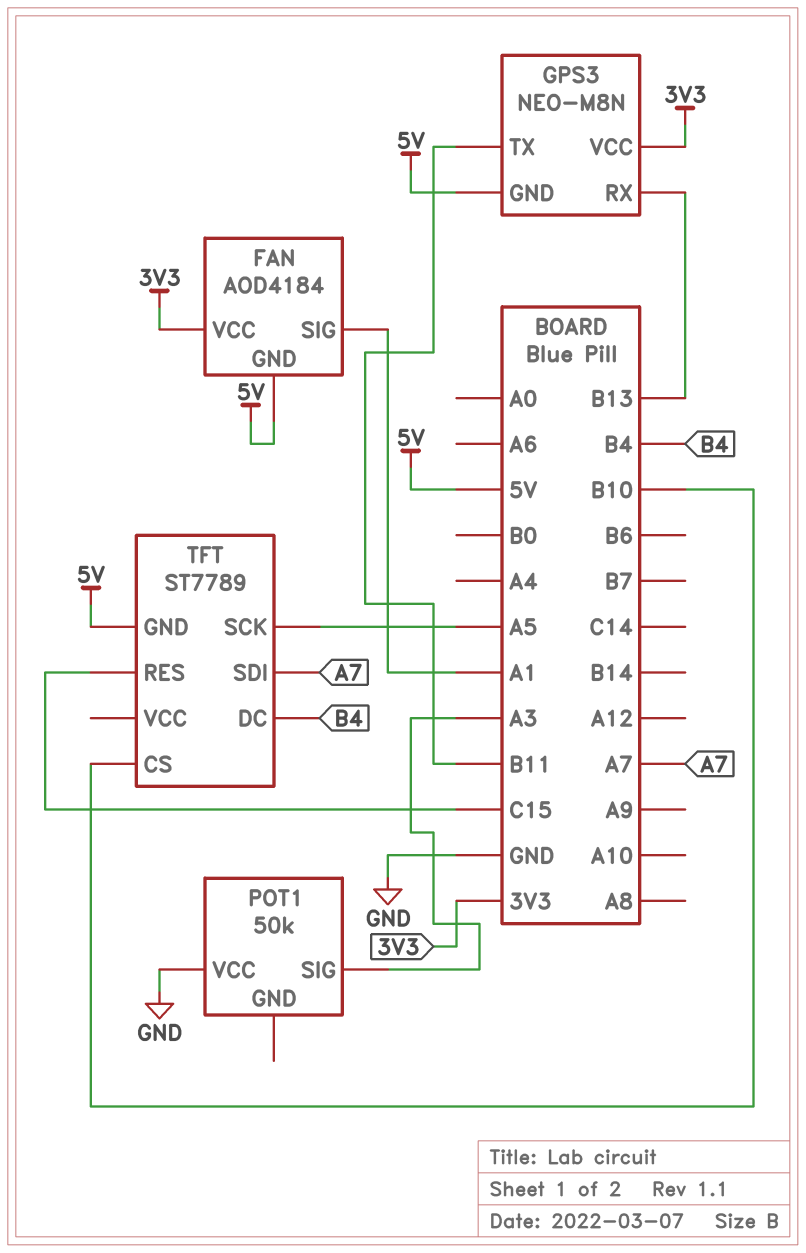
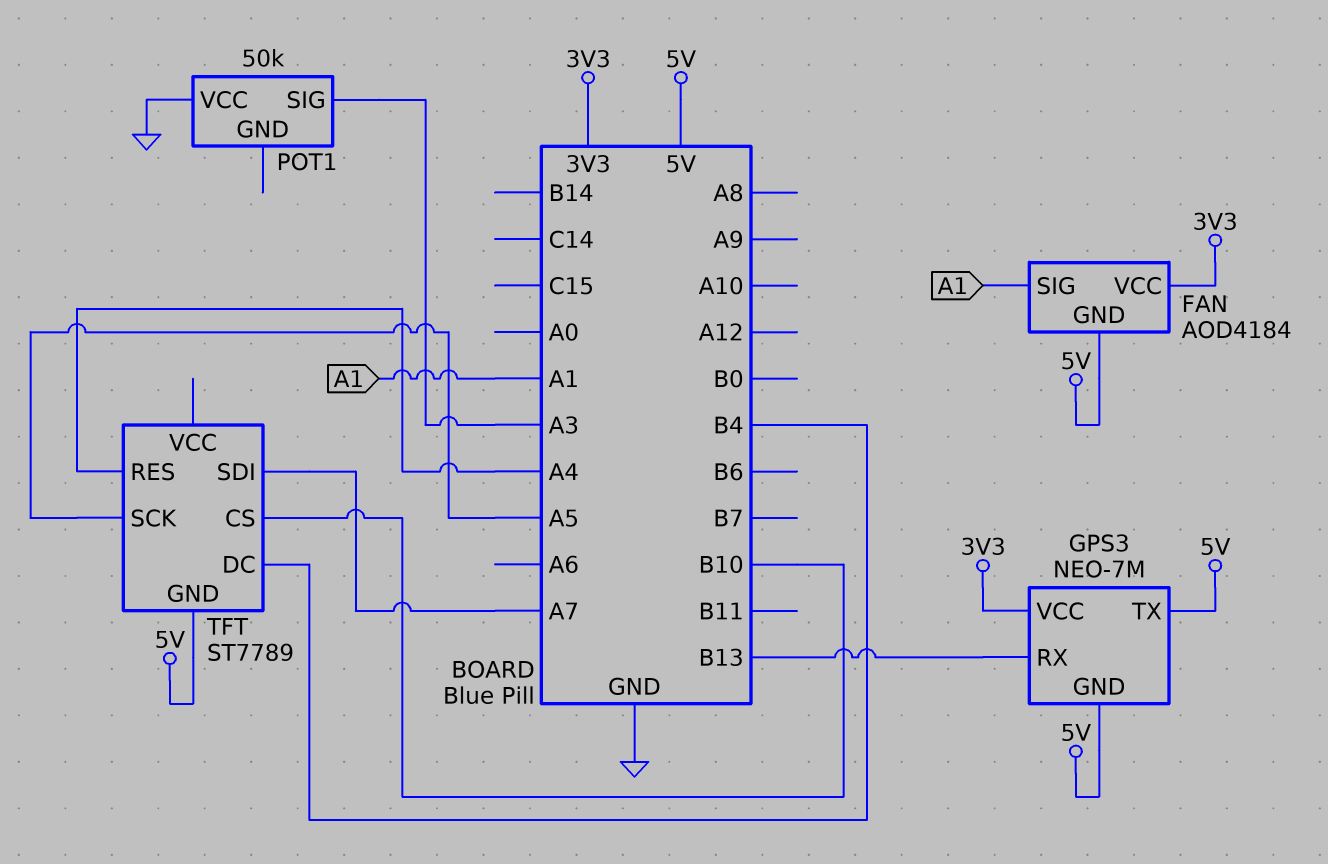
GPS3: NEO-M8N -> NEO-7M
GPS3 pin TX: B11 -> 5V
TFT pin RES: C15 -> A4

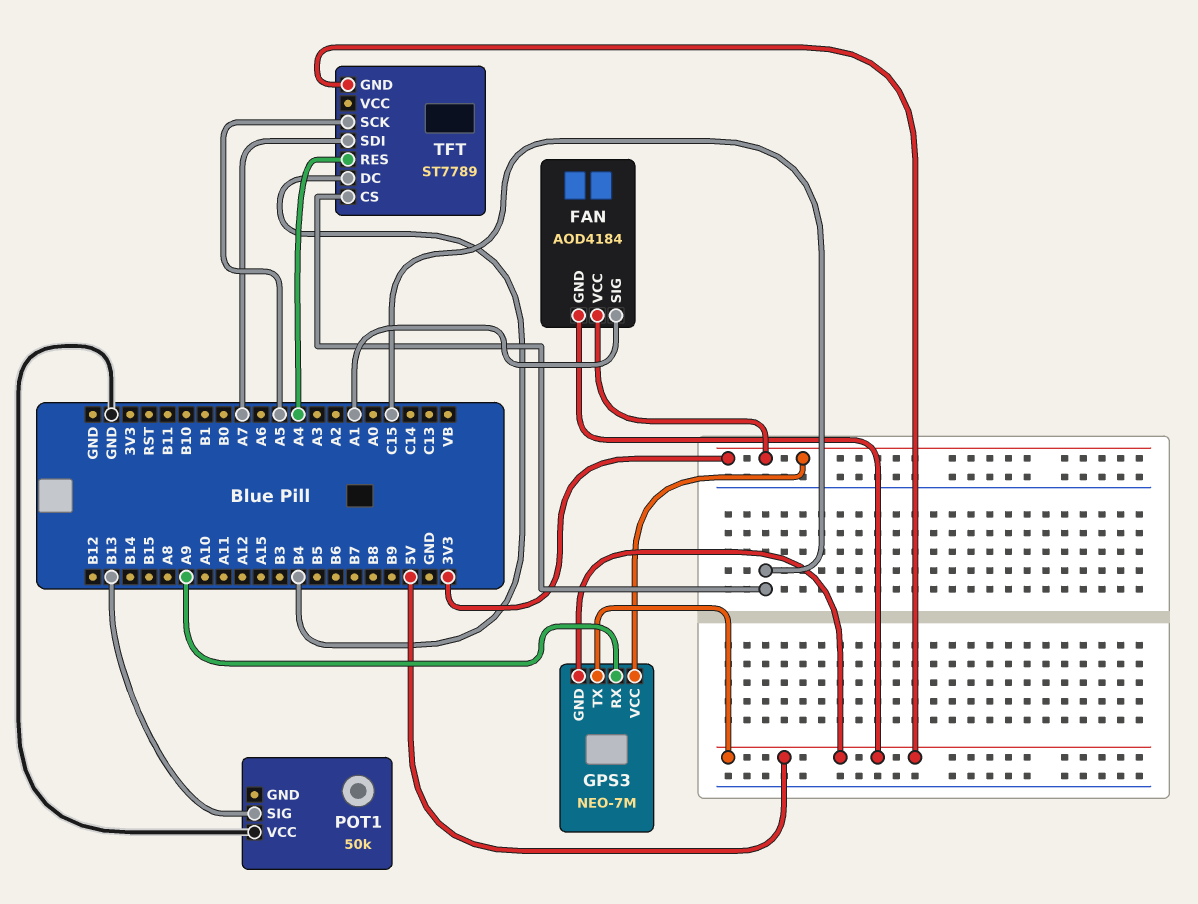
GPS3 pin RX: B13 -> A9
POT1 pin SIG: A3 -> B13
TFT pin CS: B10 -> C15

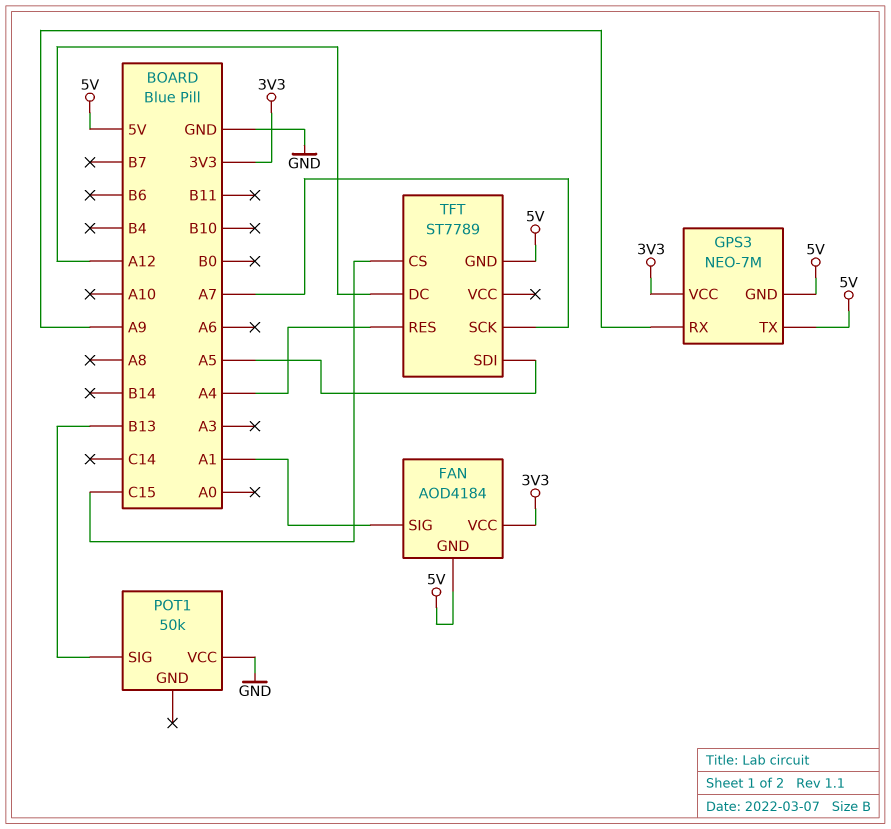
TFT pin DC: B4 -> A12
TFT pin SCK: A5 -> A7
TFT pin SDI: A7 -> A5

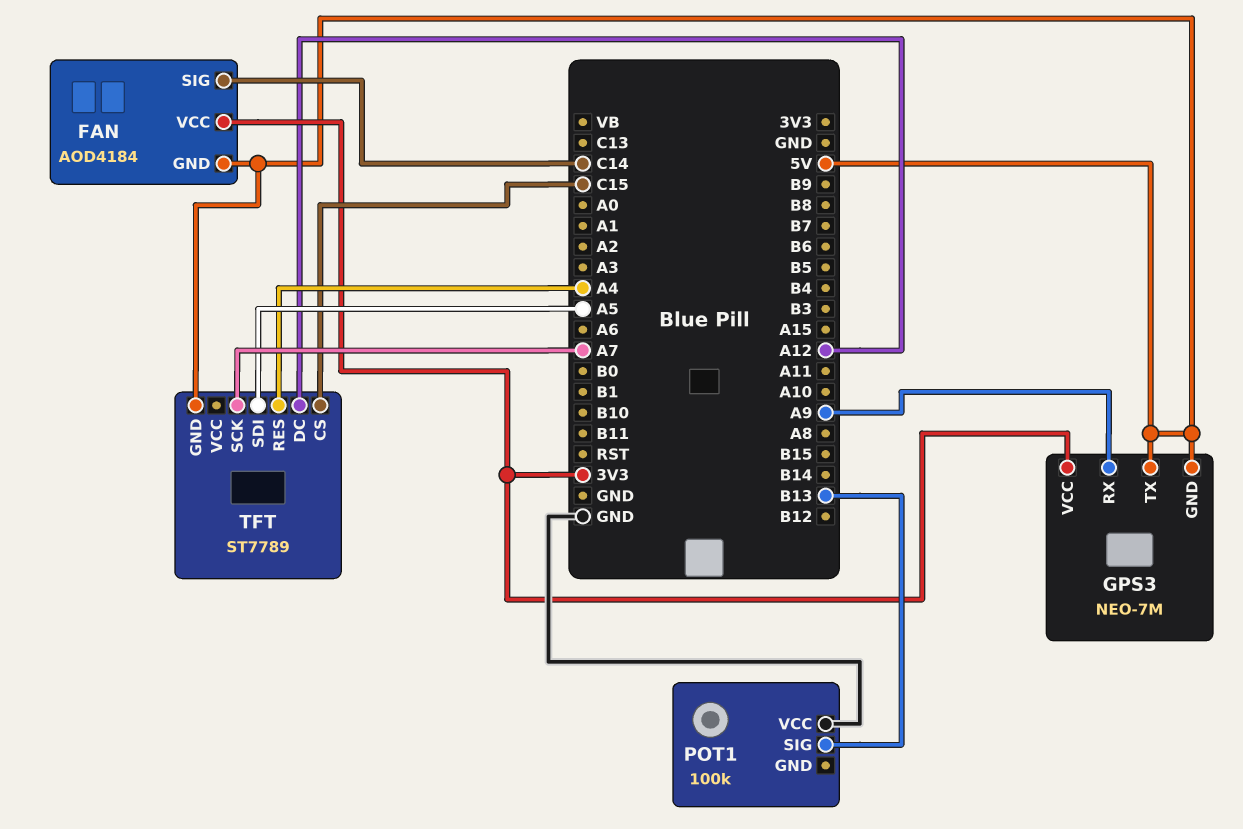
FAN pin SIG: A1 -> C14
POT1: 50k -> 100k

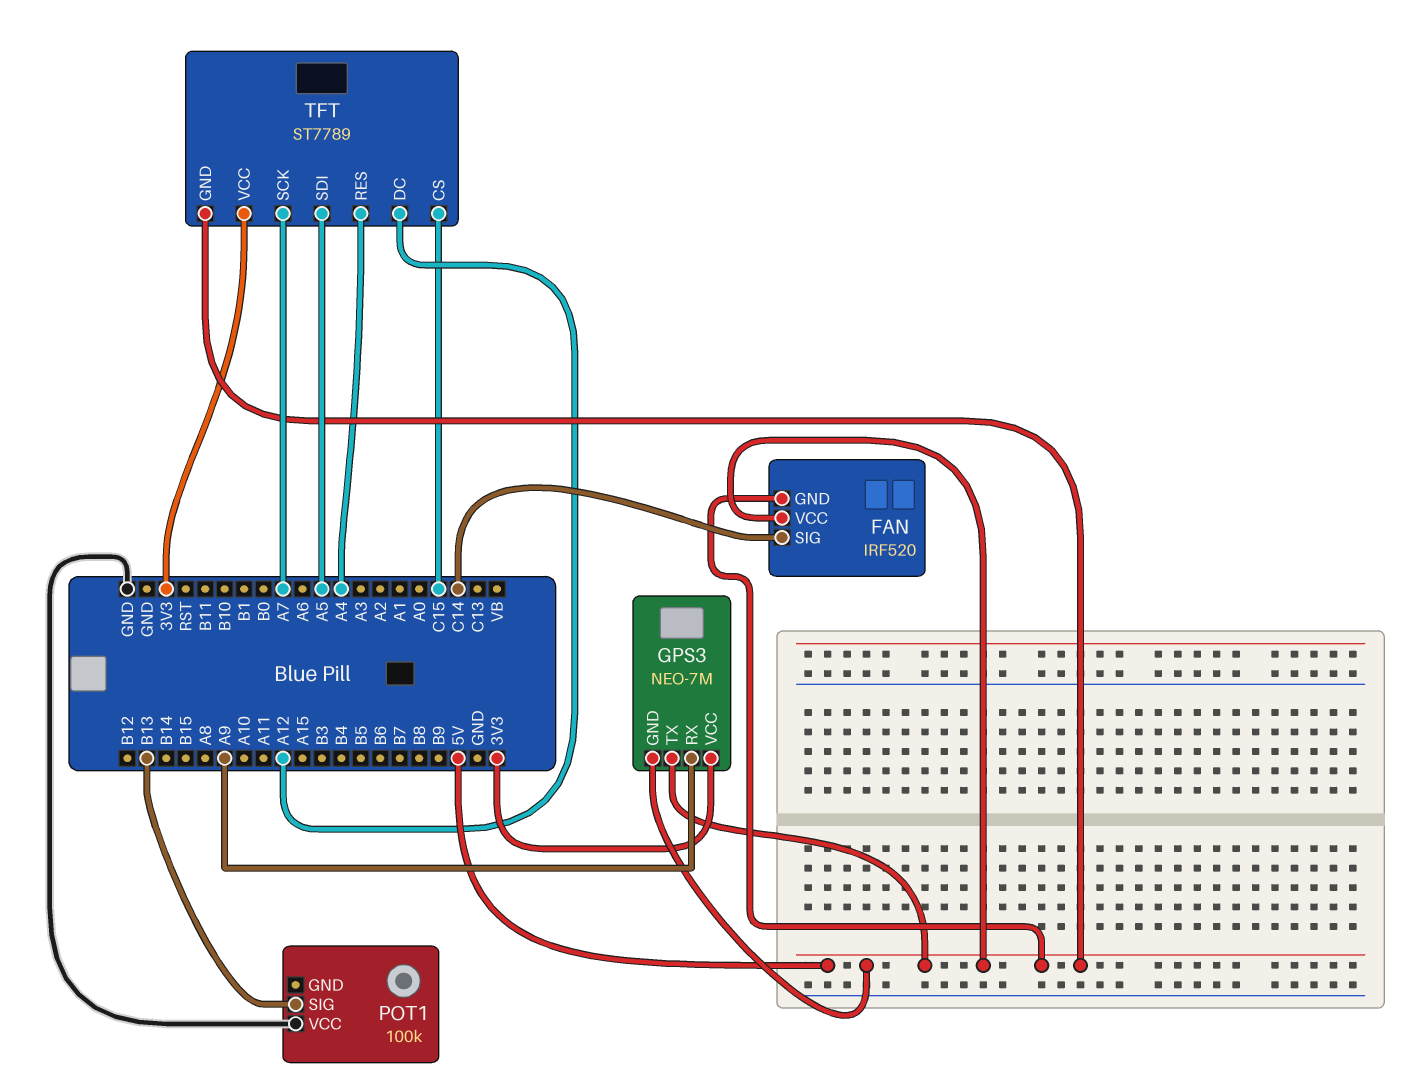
FAN: AOD4184 -> IRF520
FAN pin VCC: 3V3 -> 5V
TFT pin VCC: none -> 3V3

